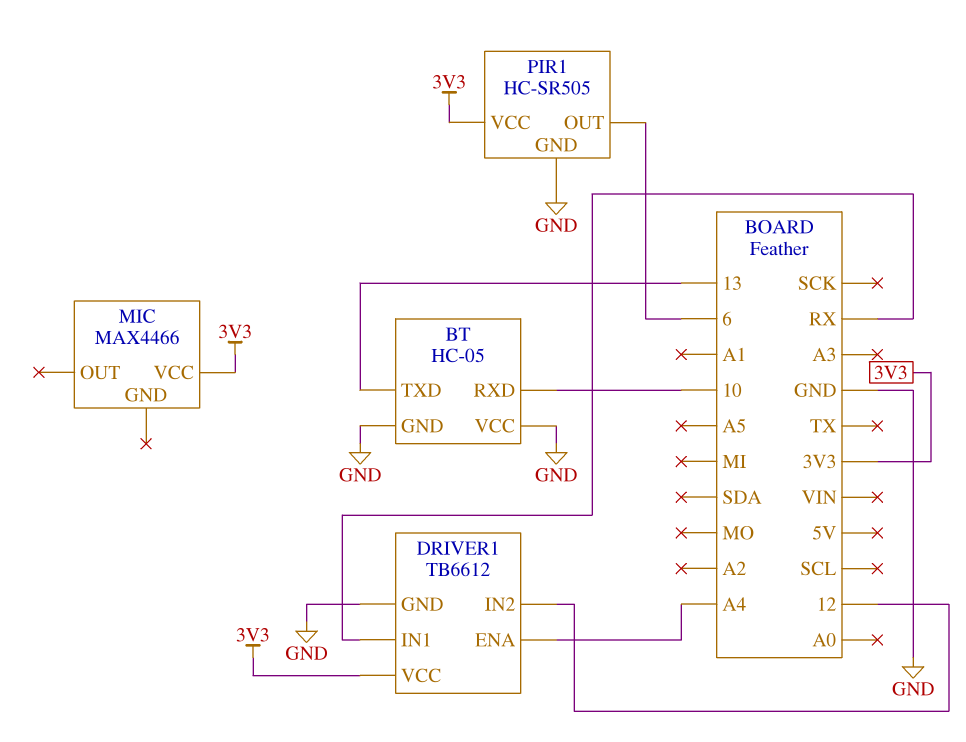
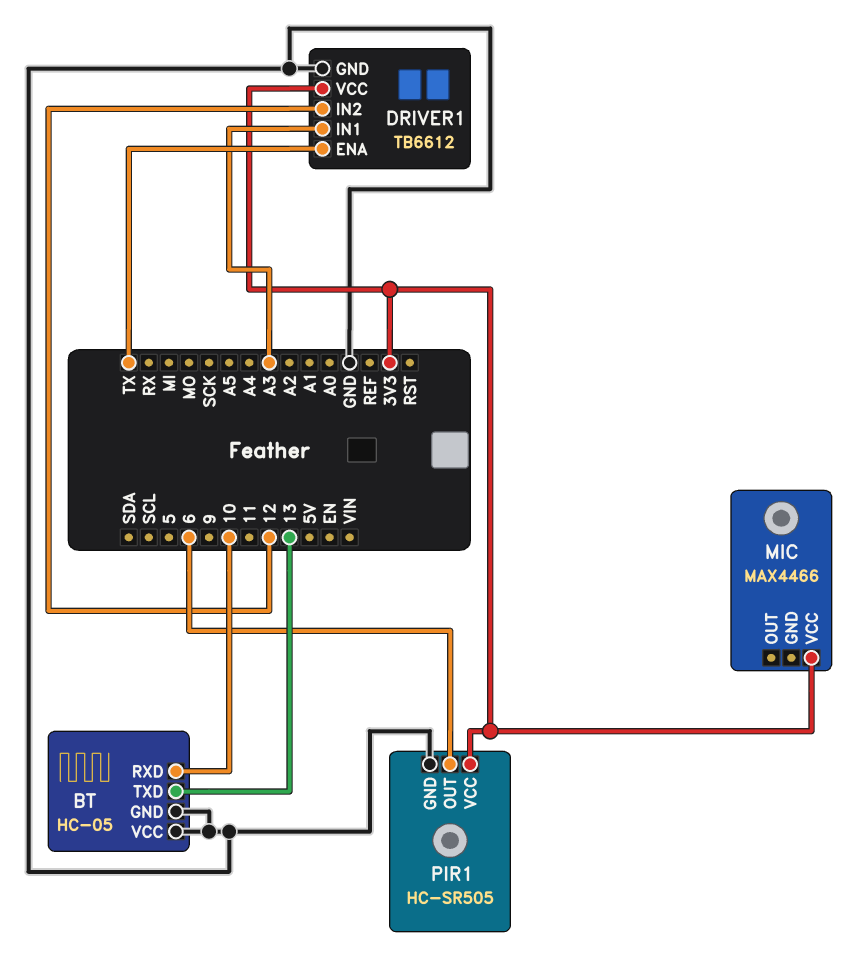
DRIVER1 pin ENA: A4 -> TX
DRIVER1 pin IN1: RX -> A3

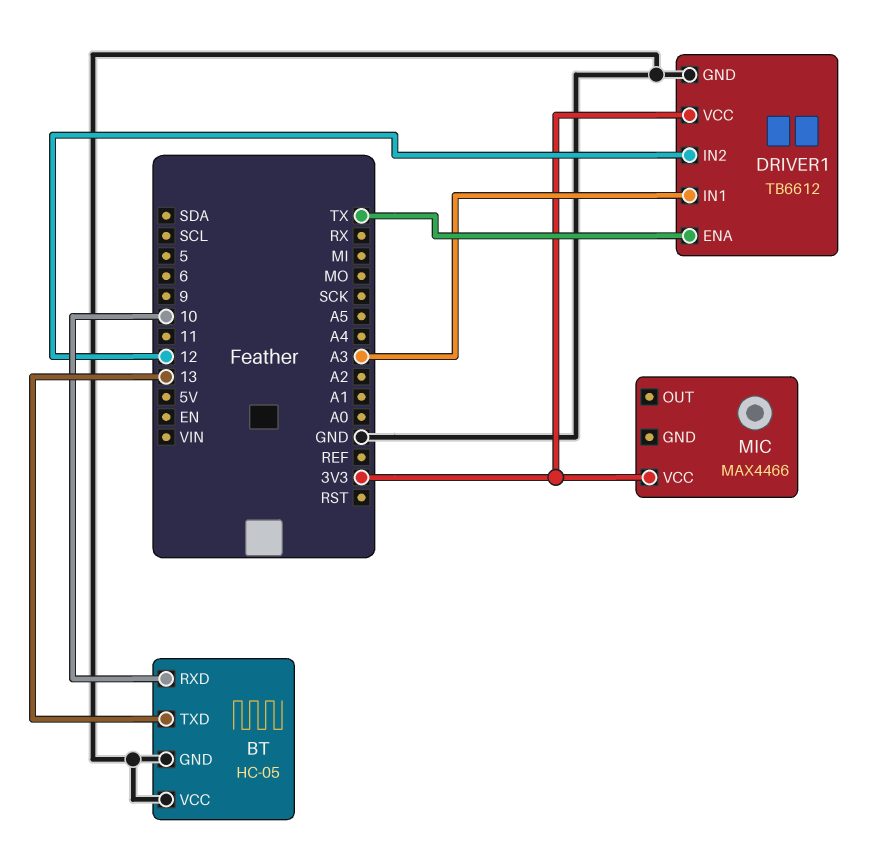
PIR1: HC-SR505 -> none
PIR1 pin GND: GND -> none
PIR1 pin OUT: 6 -> none
PIR1 pin VCC: 3V3 -> none

